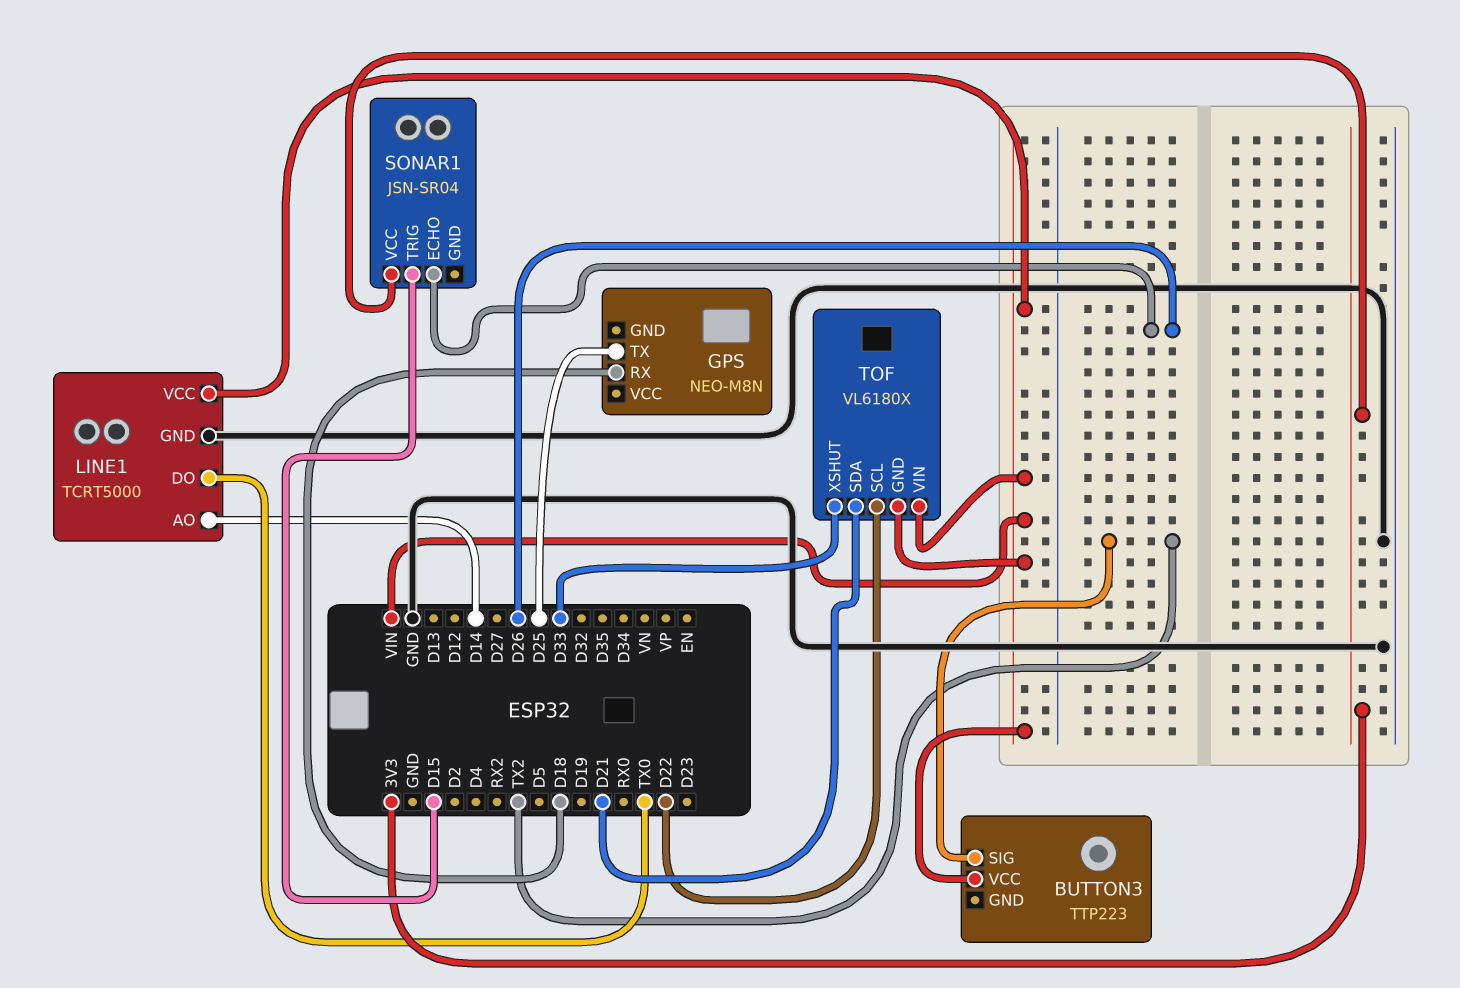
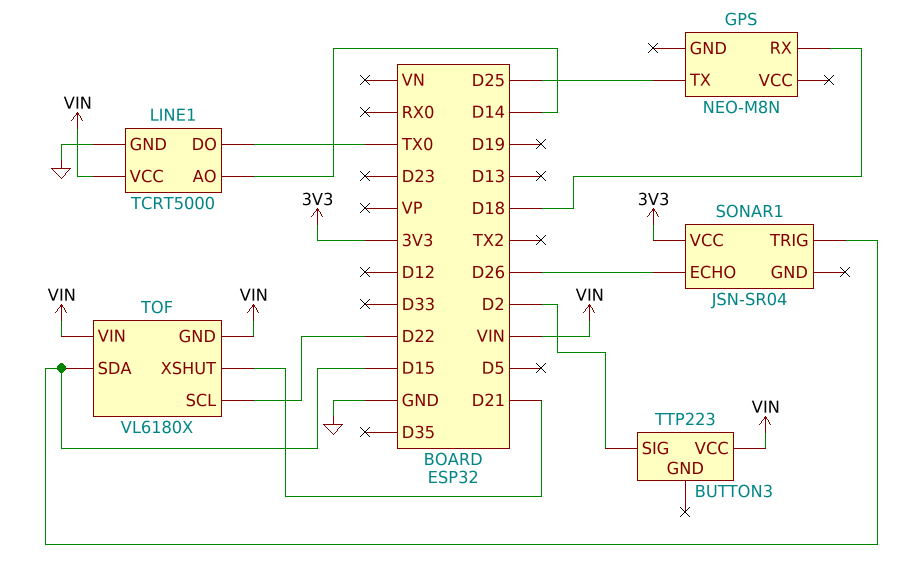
BUTTON3 pin SIG: TX2 -> D2
TOF pin SDA: D21 -> D15
TOF pin XSHUT: D33 -> D21

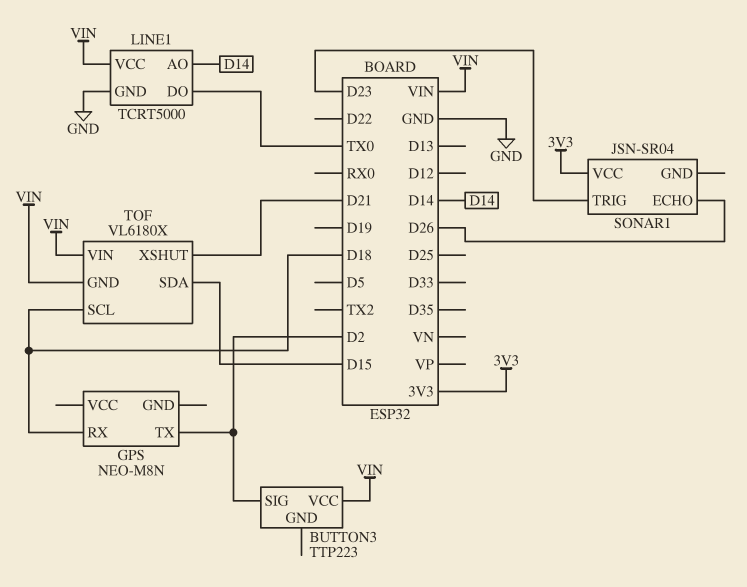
GPS pin TX: D25 -> D2
SONAR1 pin TRIG: D15 -> D23
TOF pin SCL: D22 -> D18

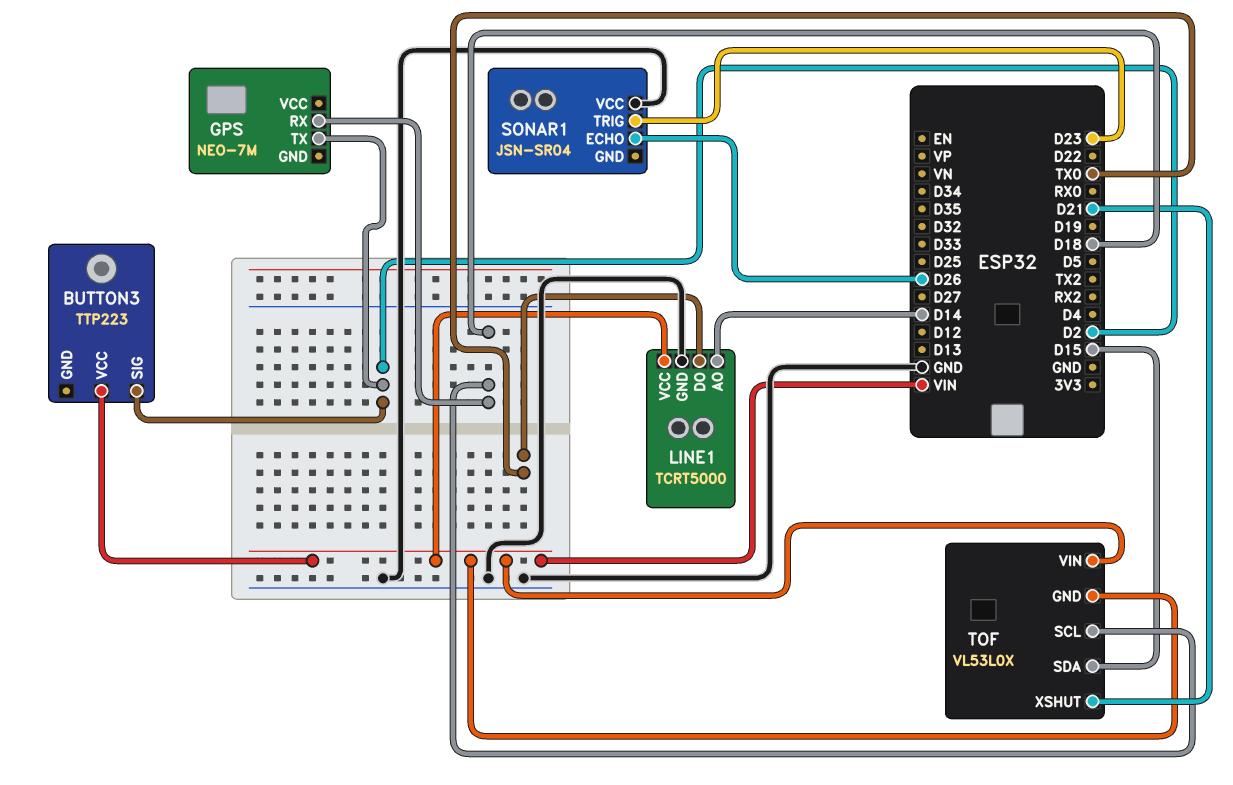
GPS: NEO-M8N -> NEO-7M
SONAR1 pin VCC: 3V3 -> GND
TOF: VL6180X -> VL53L0X

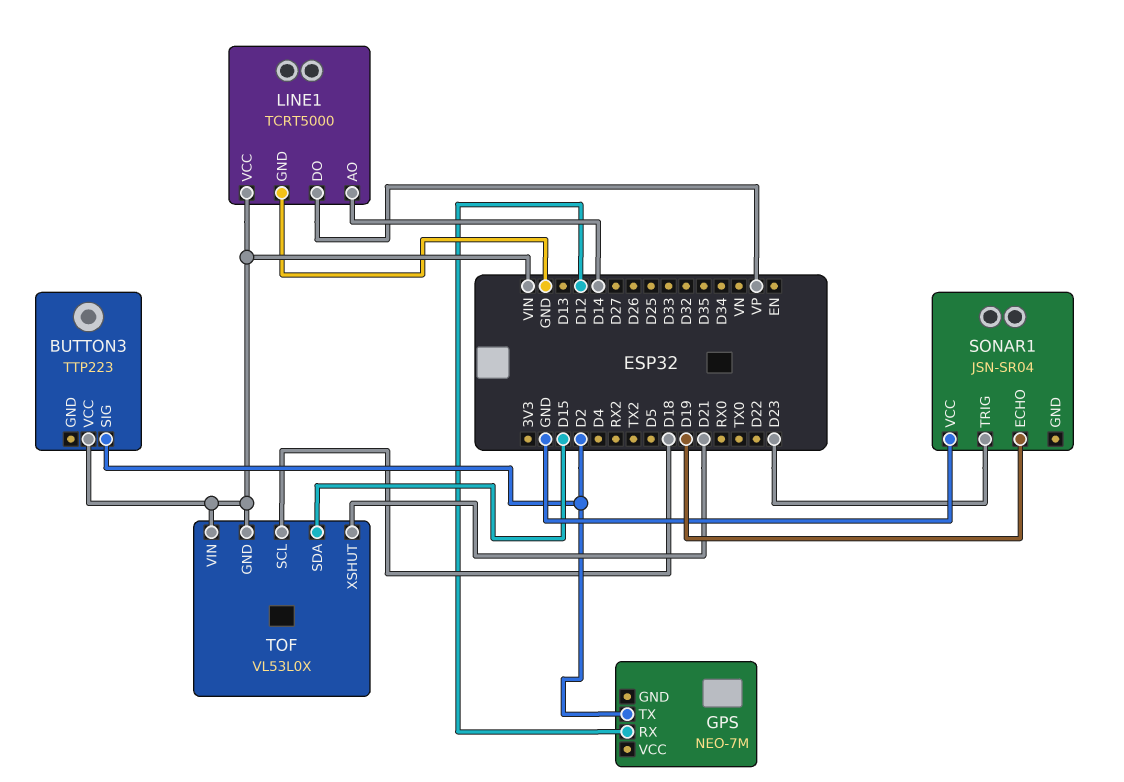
GPS pin RX: D18 -> D12
LINE1 pin DO: TX0 -> VP
SONAR1 pin ECHO: D26 -> D19

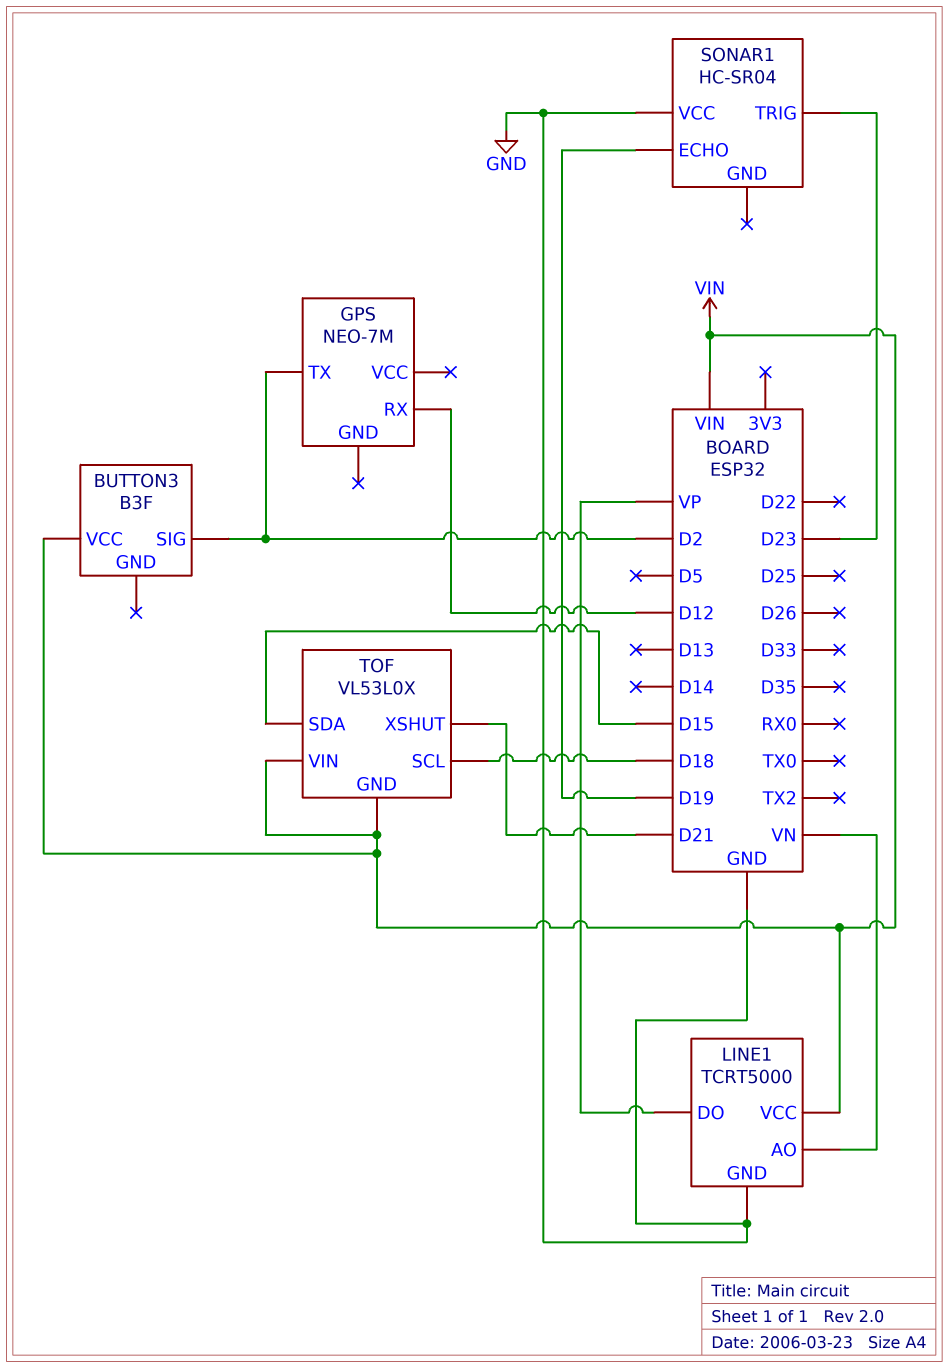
BUTTON3: TTP223 -> B3F
LINE1 pin AO: D14 -> VN
SONAR1: JSN-SR04 -> HC-SR04

